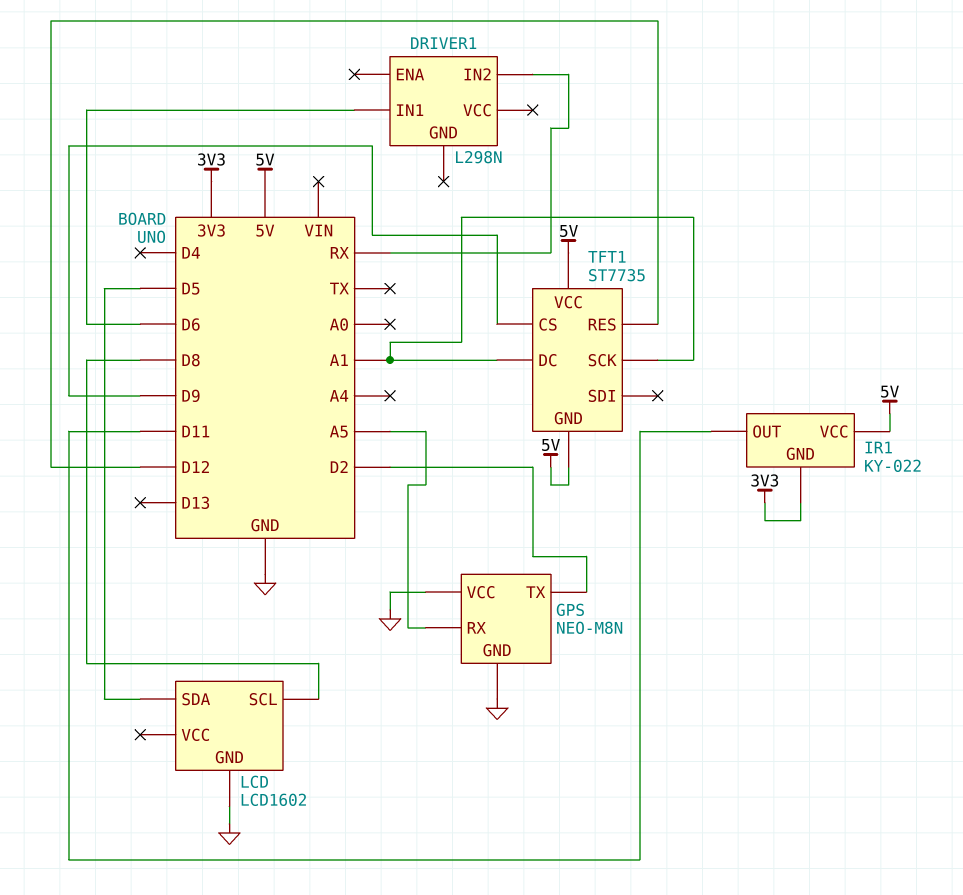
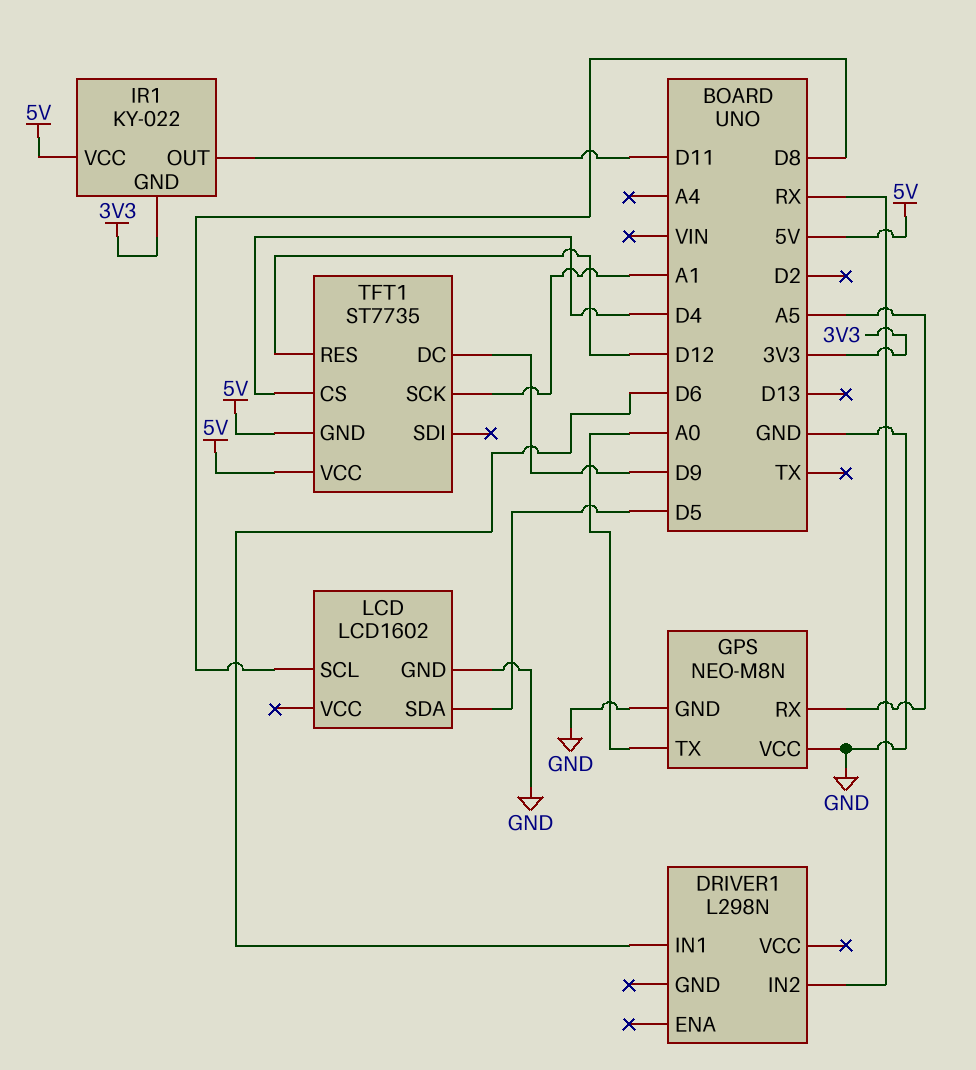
GPS pin TX: D2 -> A0
TFT1 pin CS: D9 -> D4
TFT1 pin DC: A1 -> D9

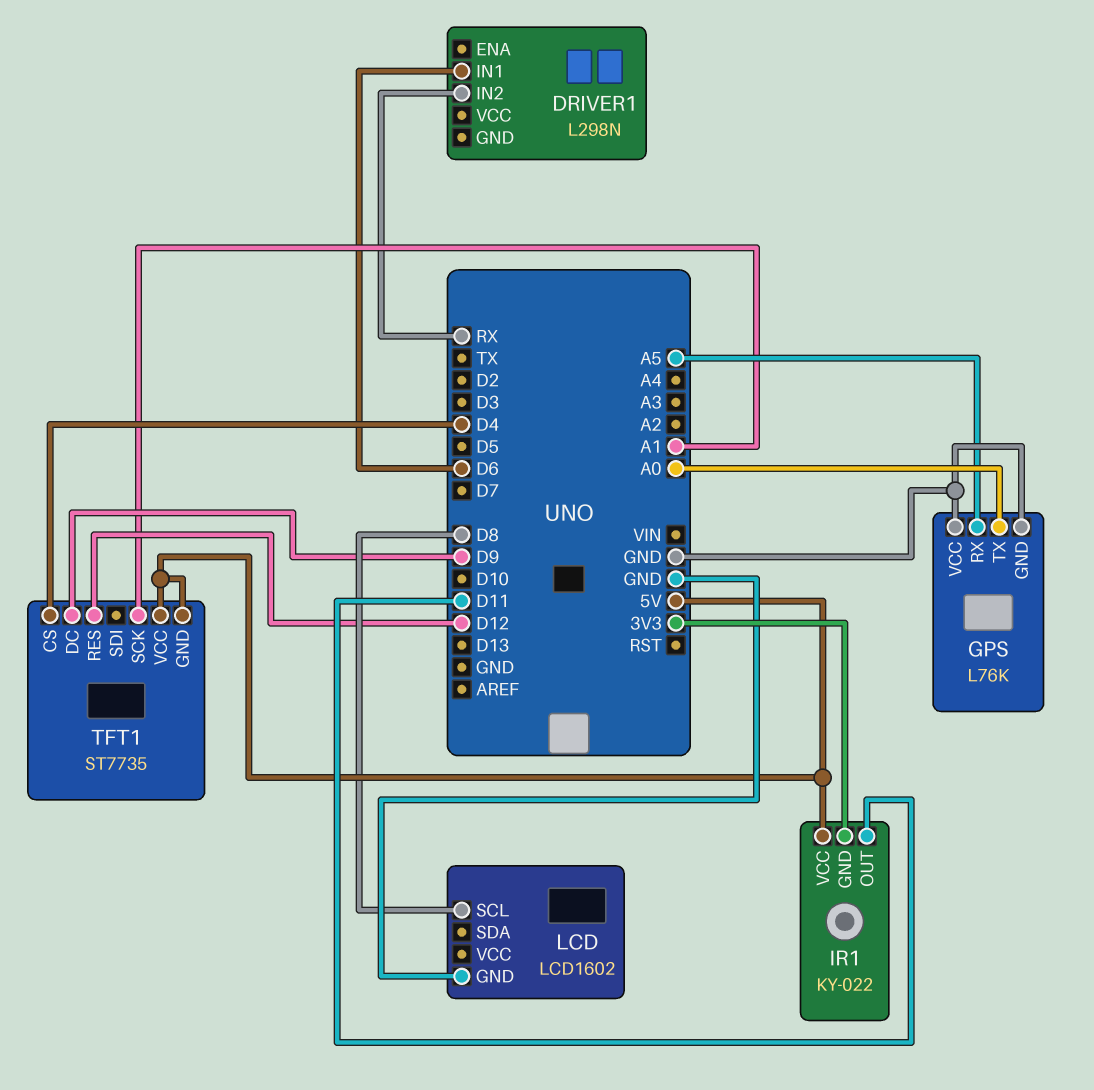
GPS: NEO-M8N -> L76K
LCD pin SDA: D5 -> none

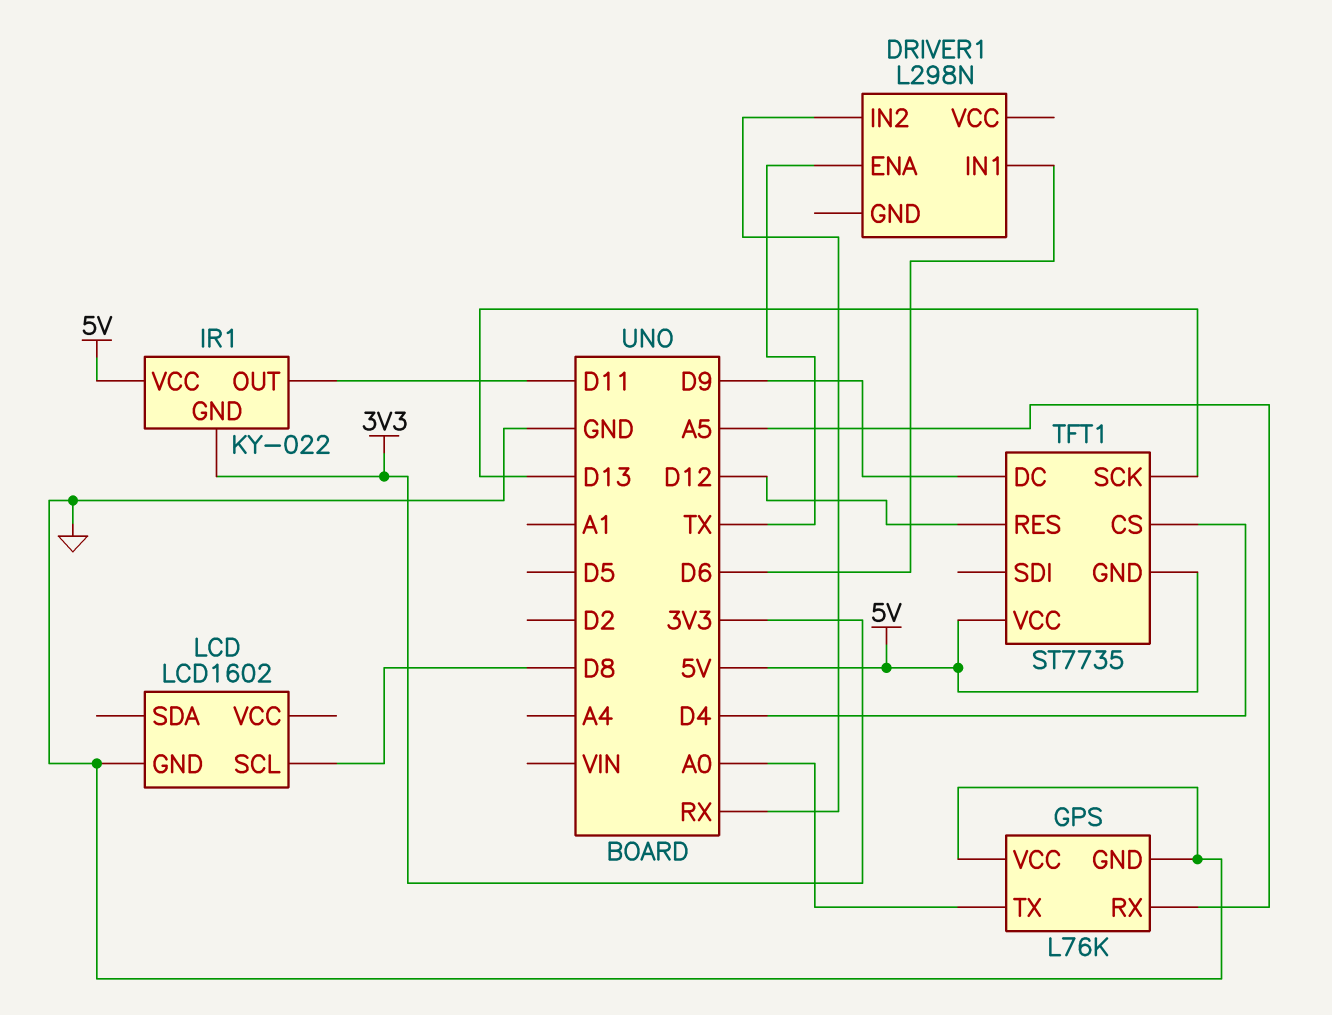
DRIVER1 pin ENA: none -> TX
TFT1 pin SCK: A1 -> D13

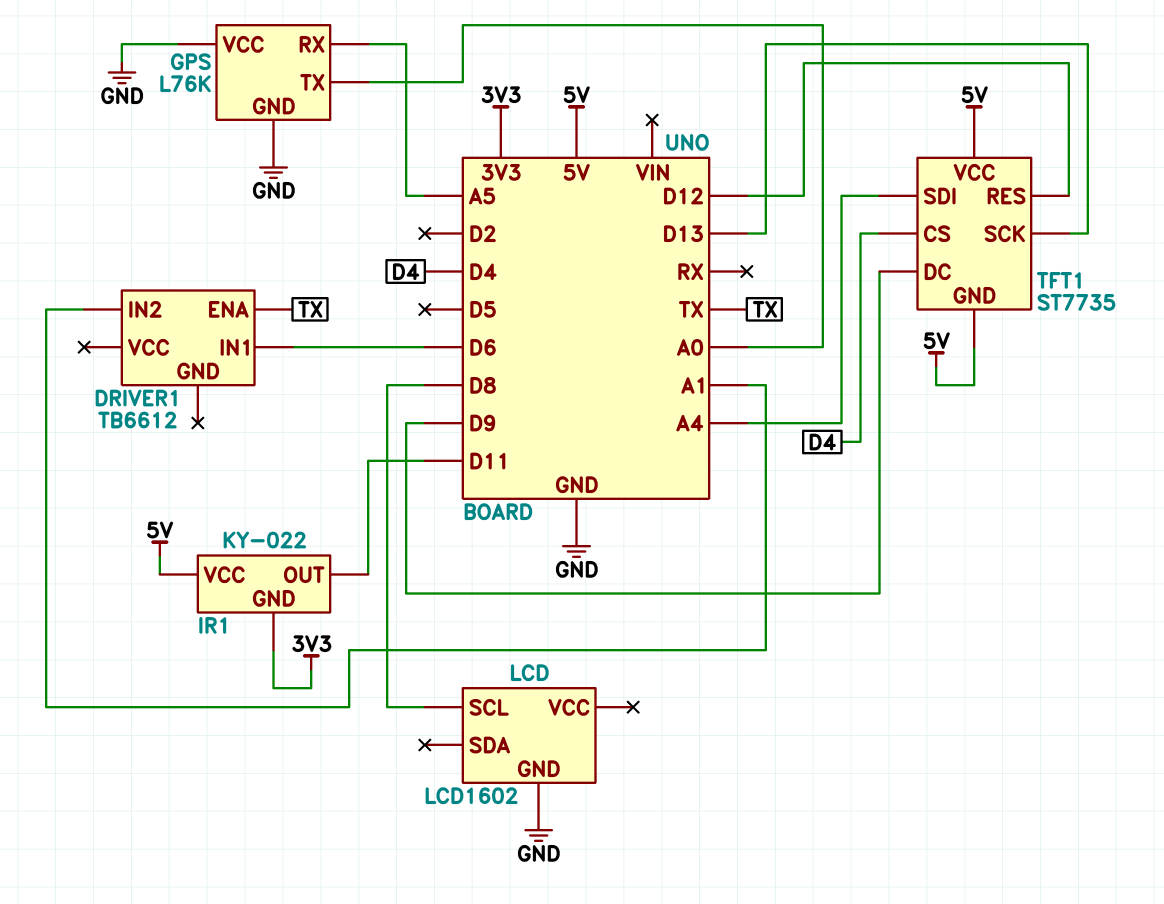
DRIVER1: L298N -> TB6612
DRIVER1 pin IN2: RX -> A1
TFT1 pin SDI: none -> A4

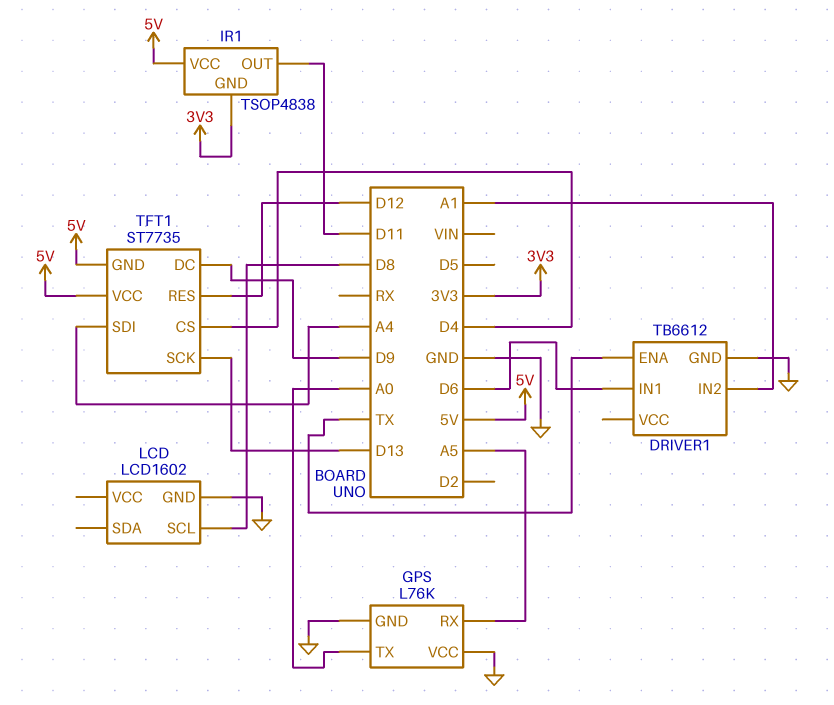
DRIVER1 pin GND: none -> GND
IR1: KY-022 -> TSOP4838

